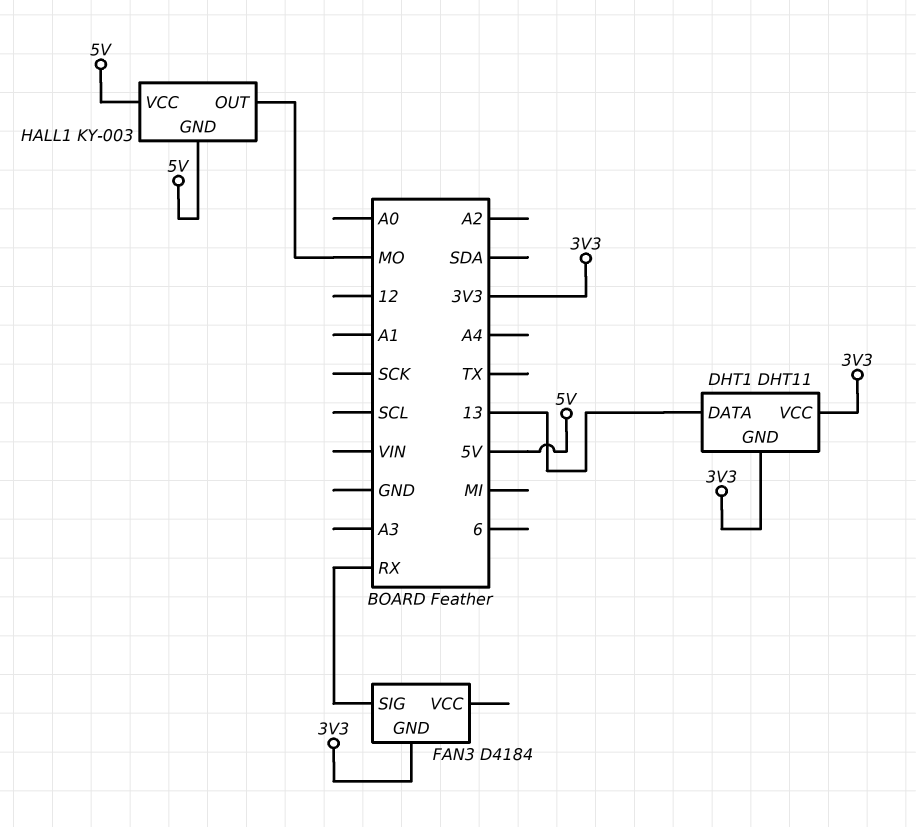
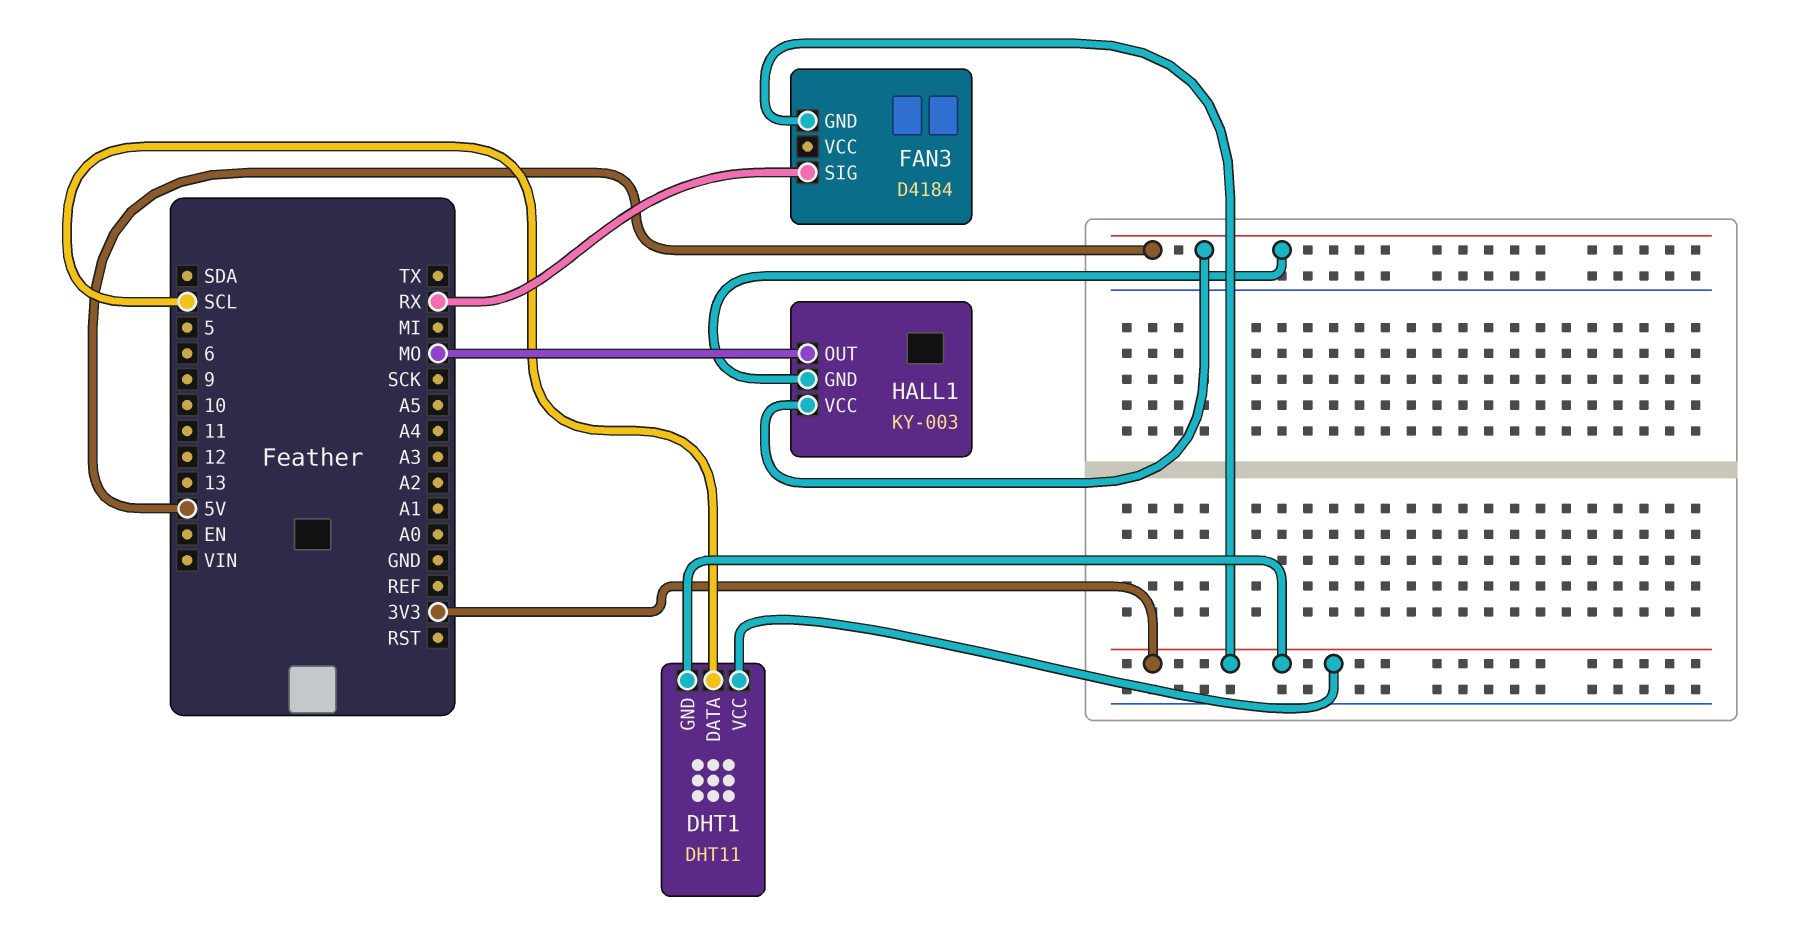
DHT1 pin DATA: 13 -> SCL

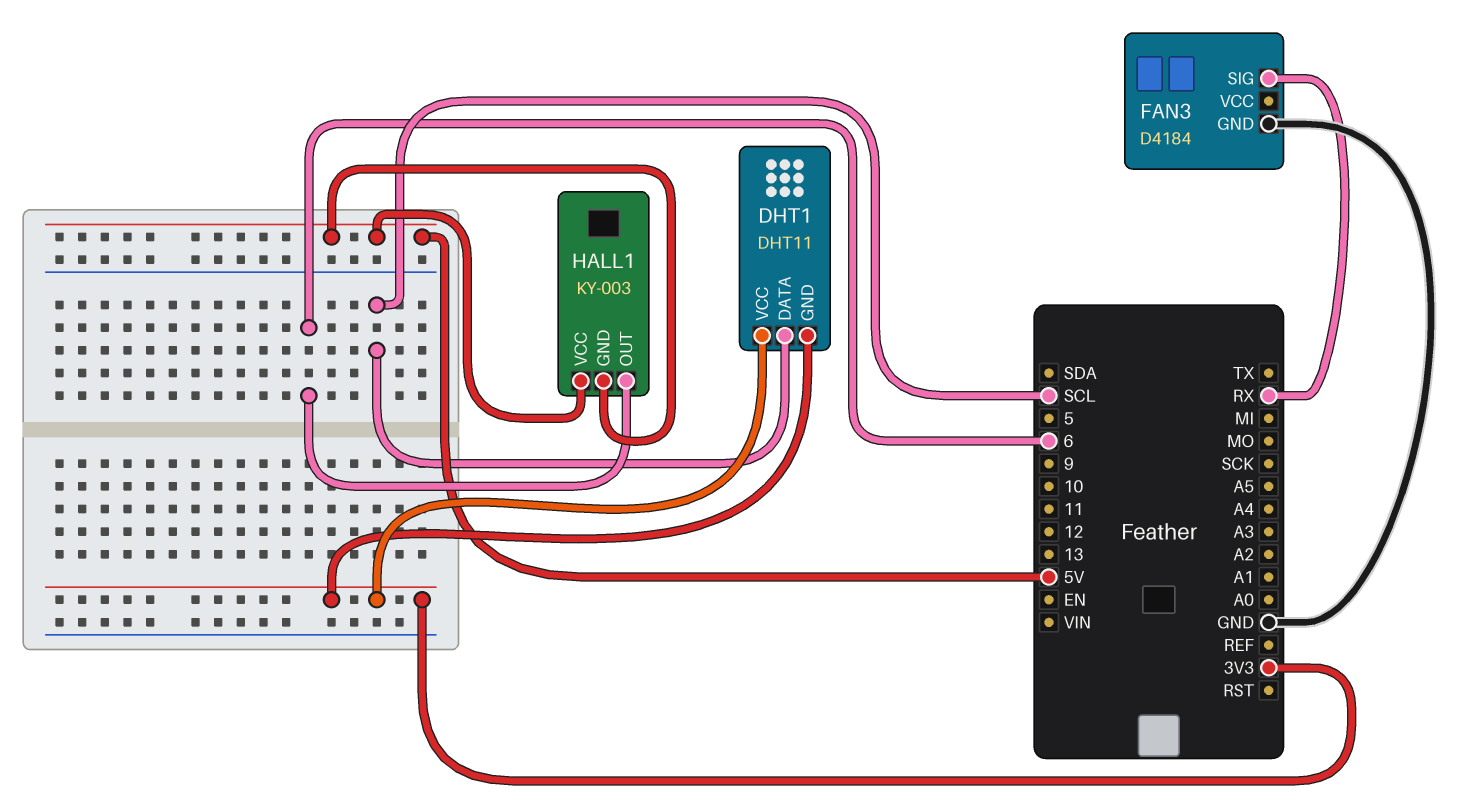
FAN3 pin GND: 3V3 -> GND
HALL1 pin OUT: MO -> 6

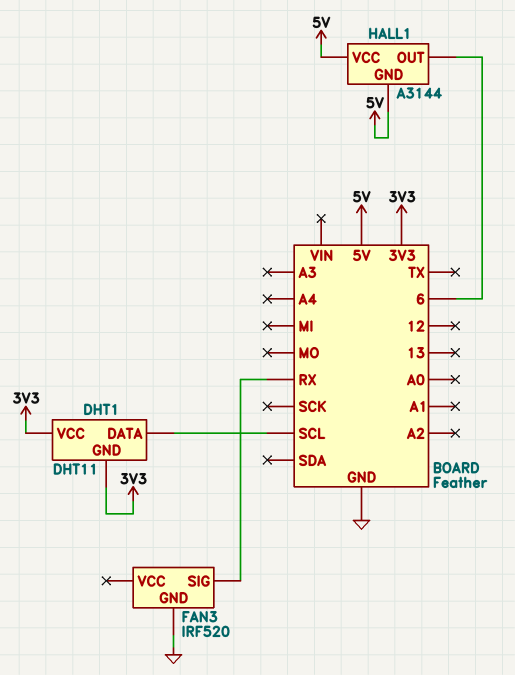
FAN3: D4184 -> IRF520
HALL1: KY-003 -> A3144

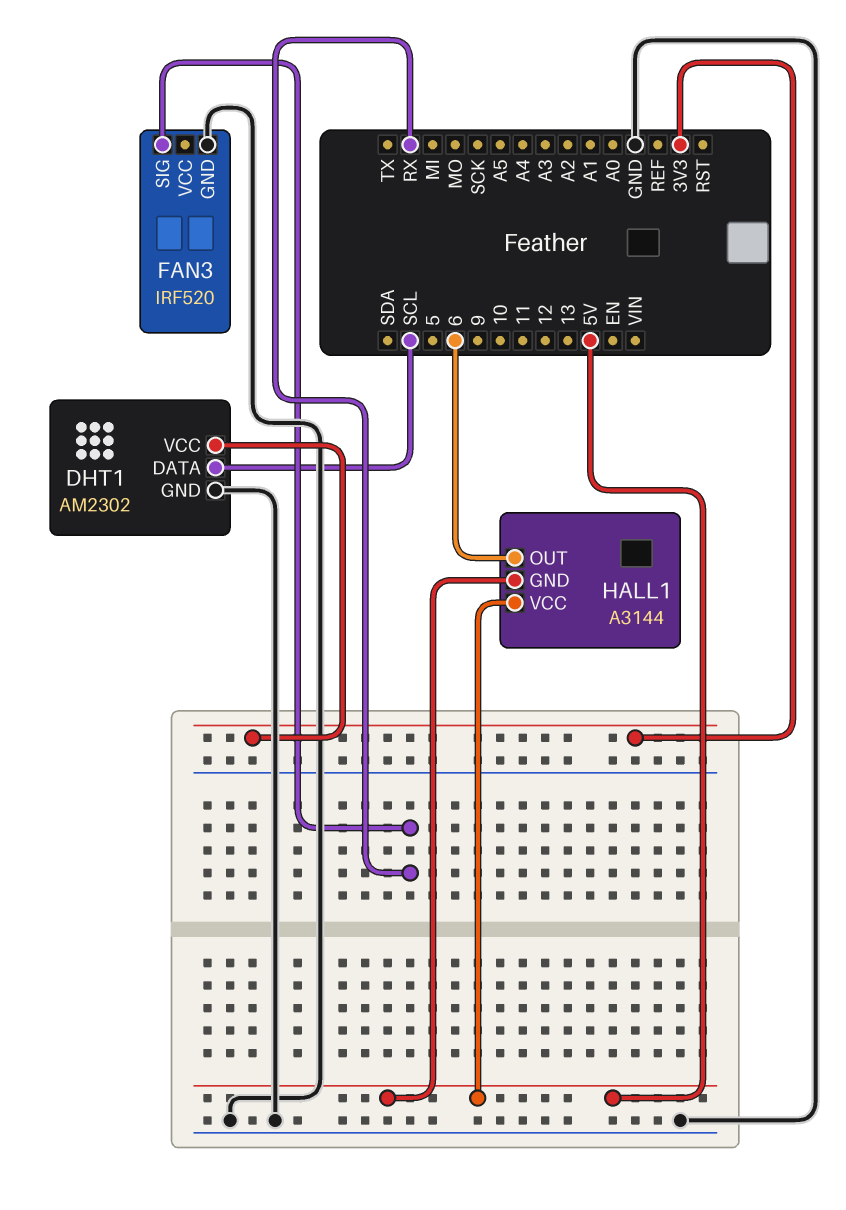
DHT1: DHT11 -> AM2302
DHT1 pin GND: 3V3 -> GND

